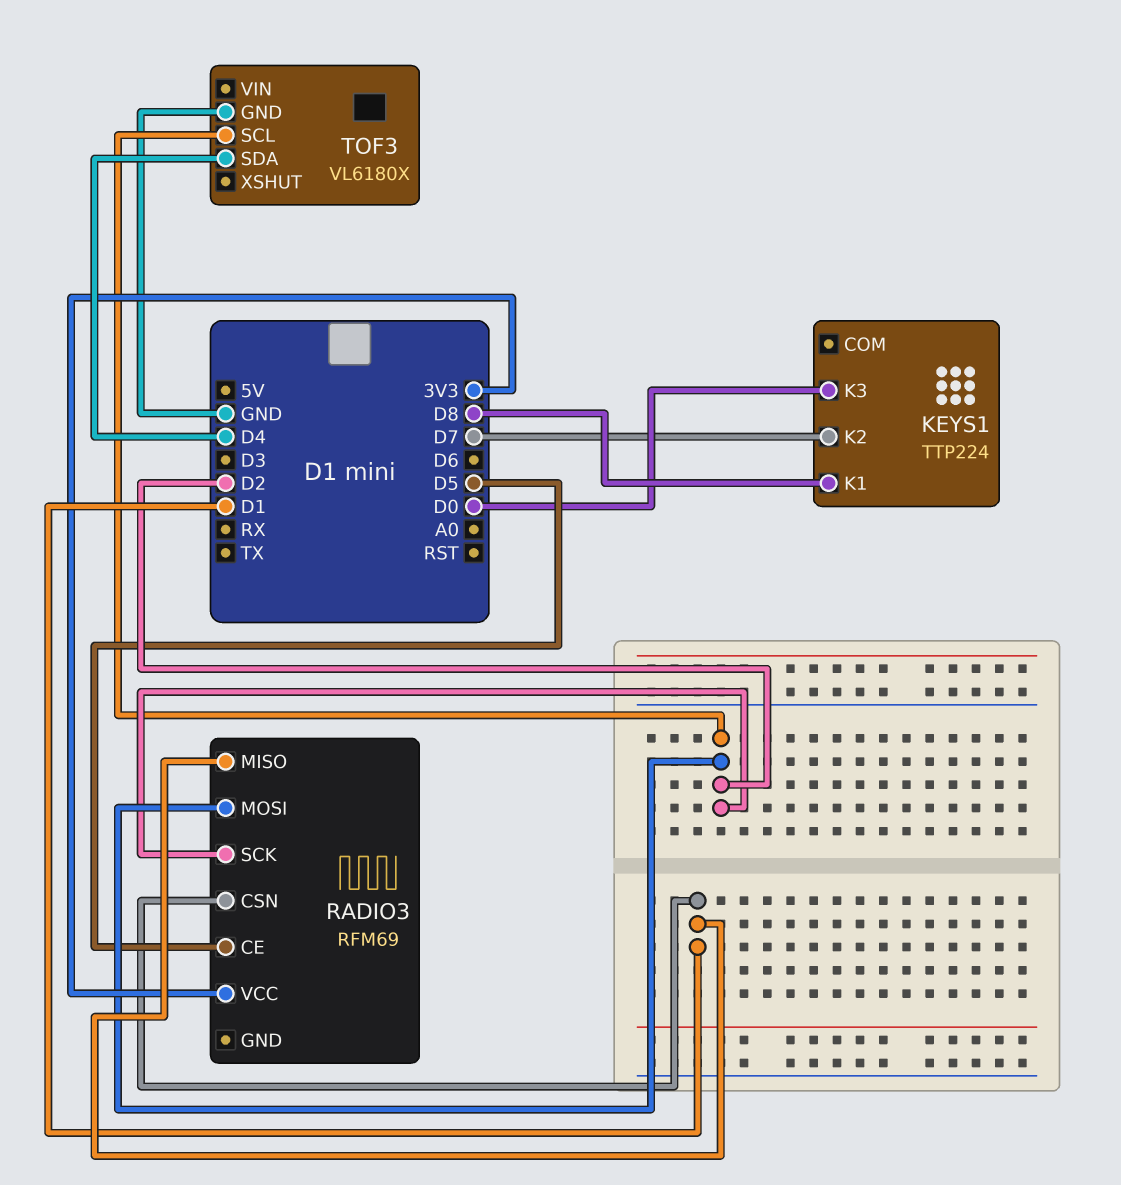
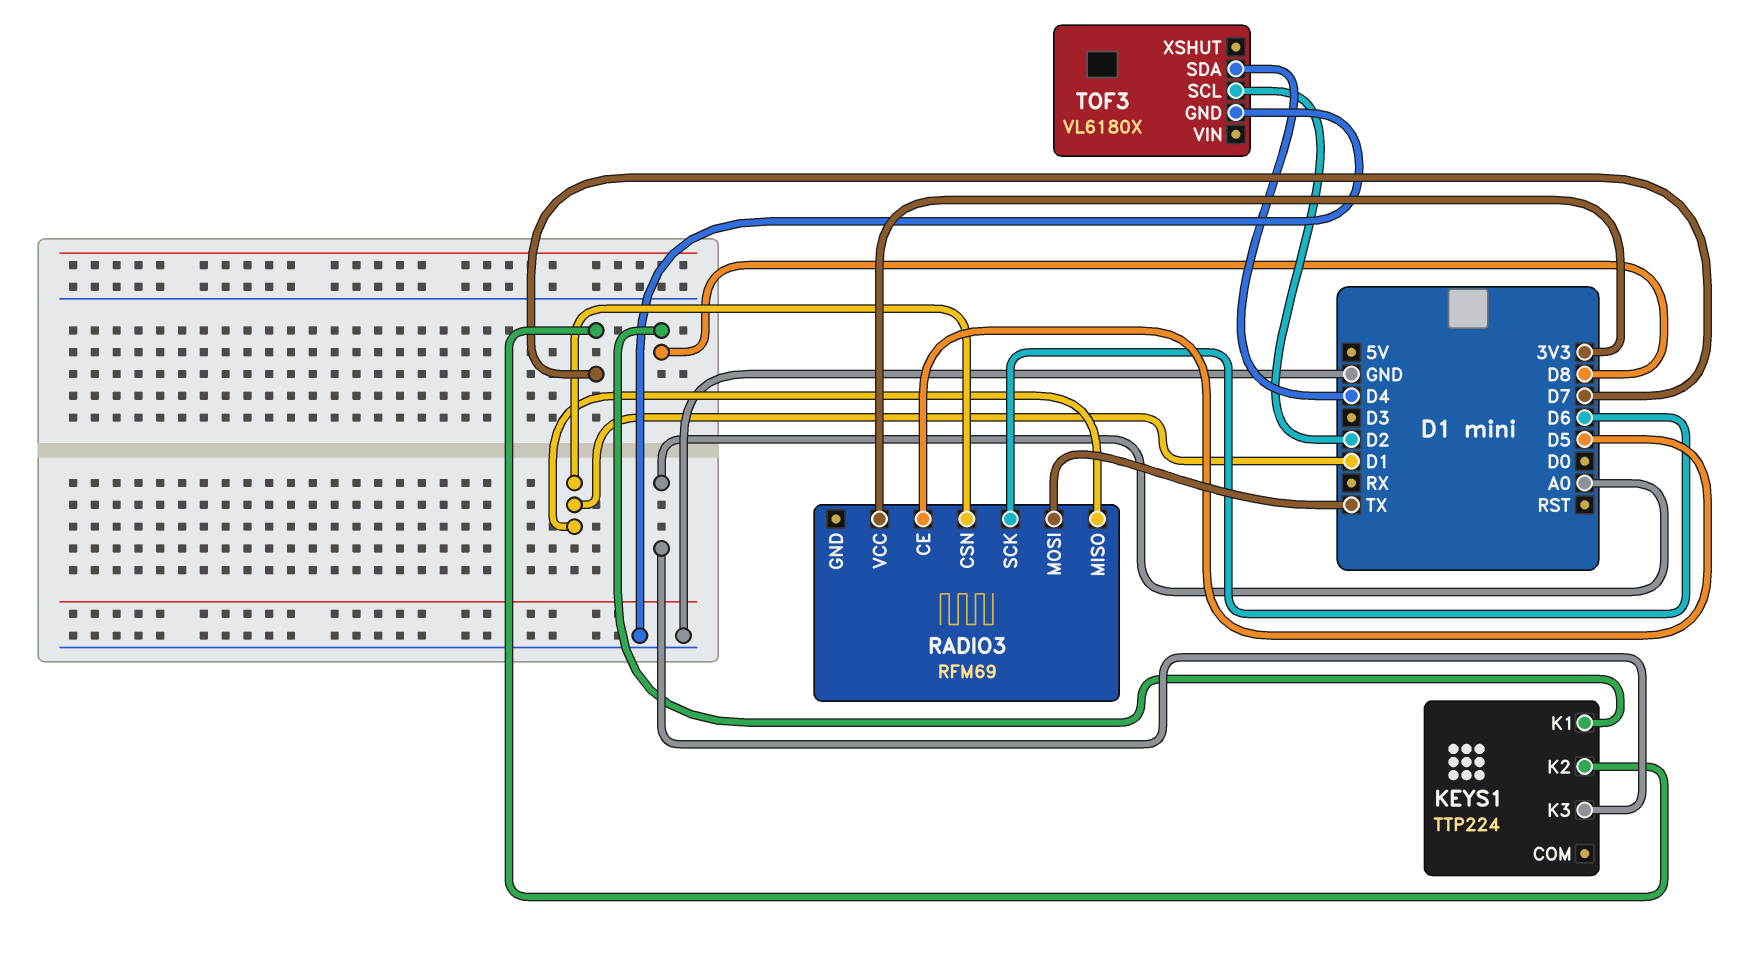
KEYS1 pin K3: D0 -> A0
RADIO3 pin MOSI: D2 -> TX
RADIO3 pin SCK: D2 -> D6

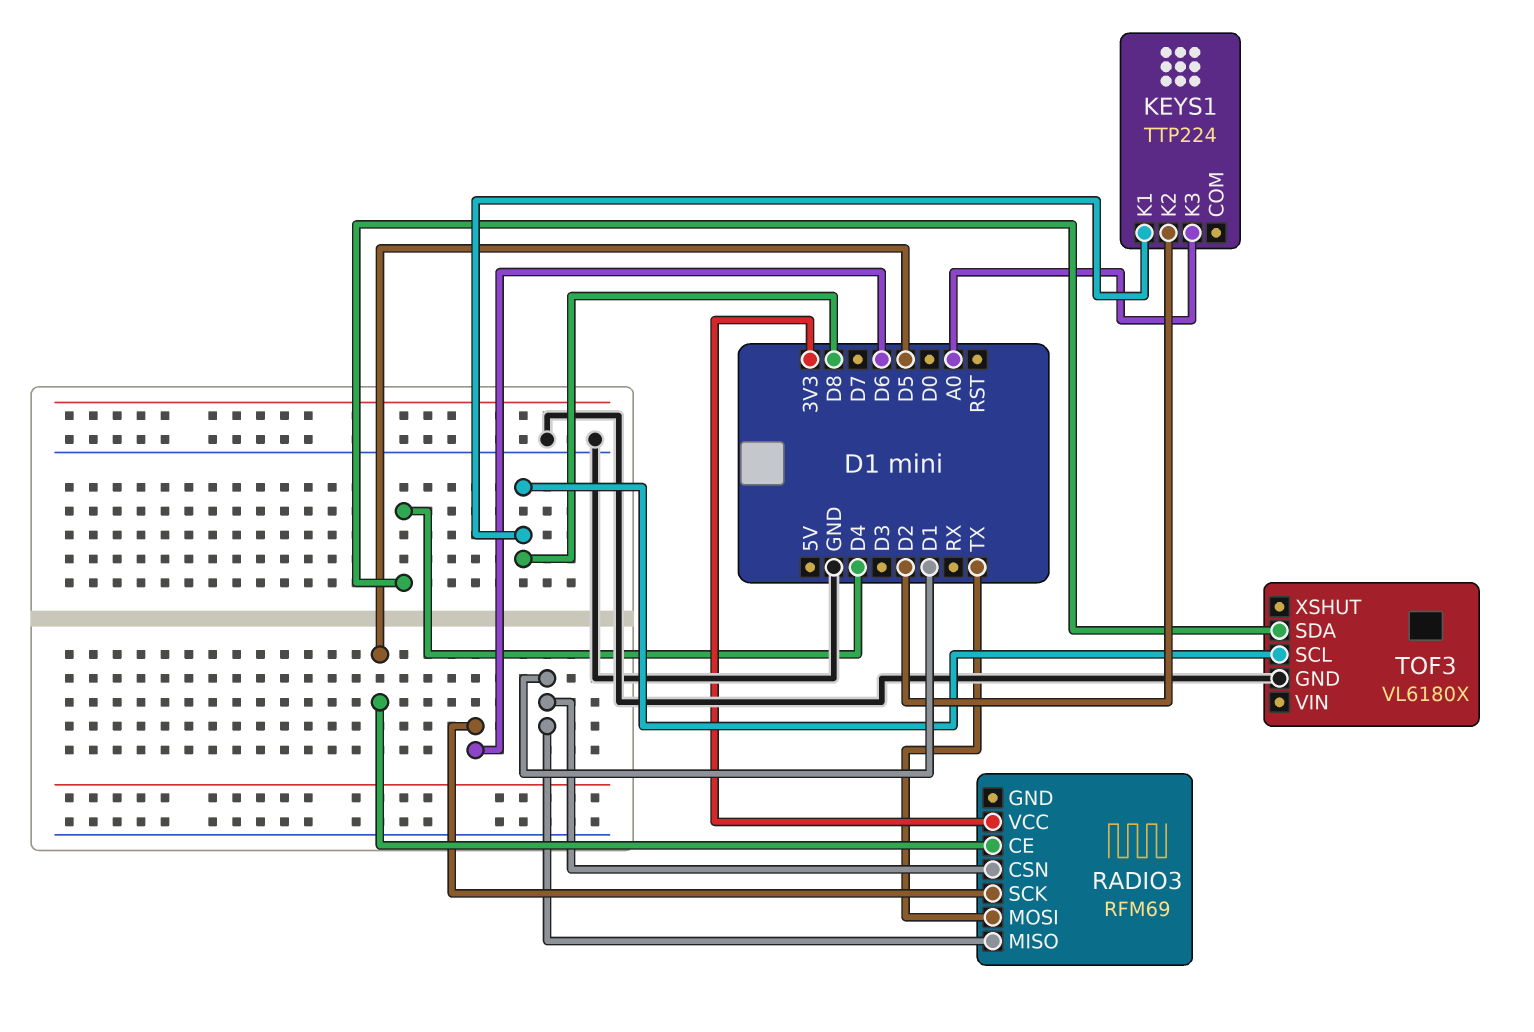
KEYS1 pin K2: D7 -> D2
TOF3 pin SCL: D2 -> D8

